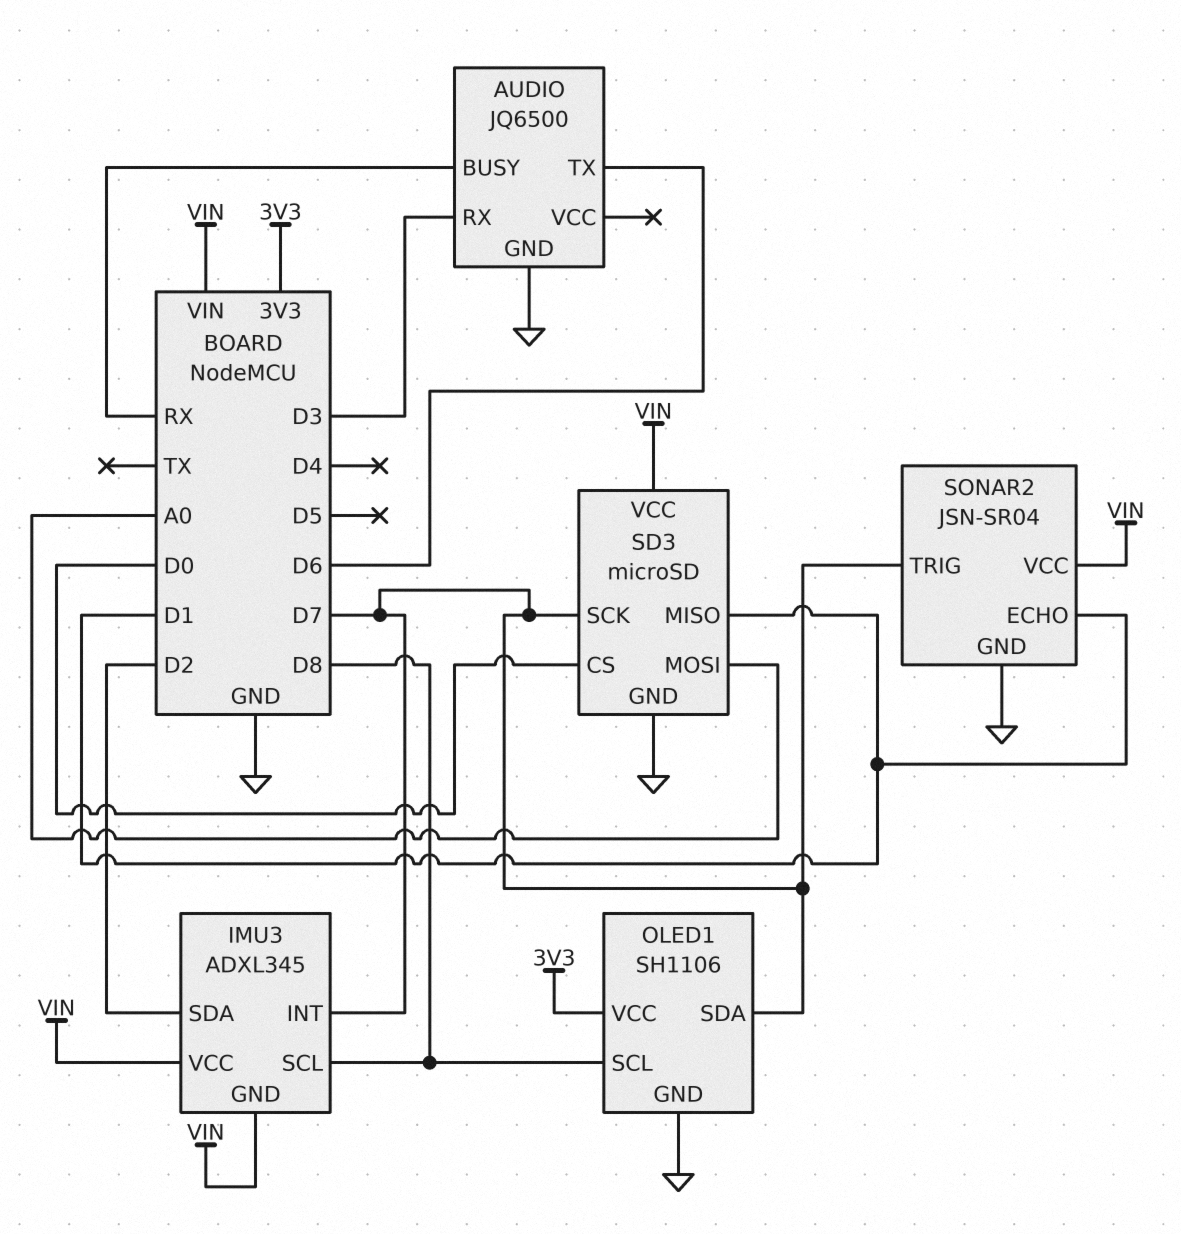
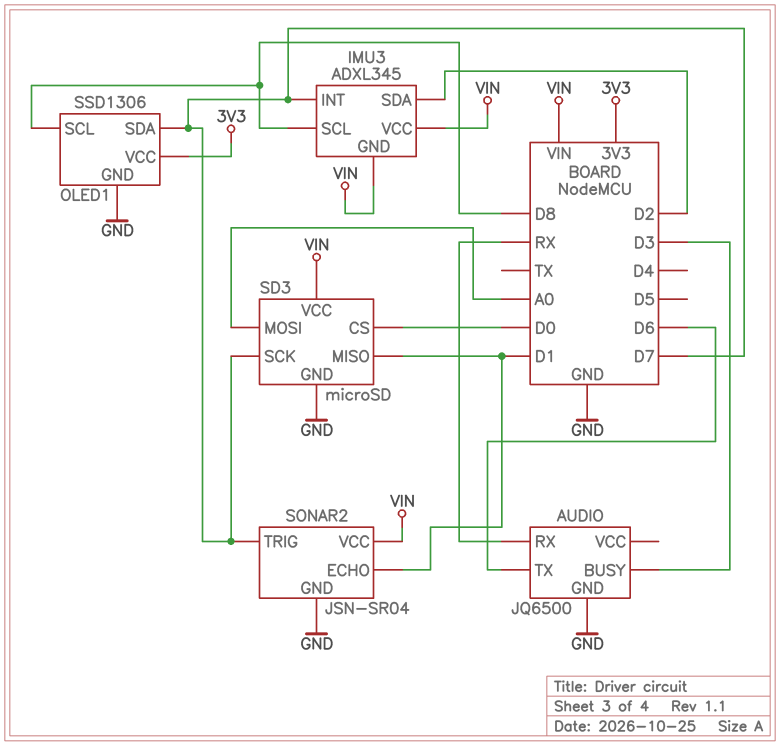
AUDIO pin BUSY: RX -> D3
AUDIO pin RX: D3 -> RX
OLED1: SH1106 -> SSD1306

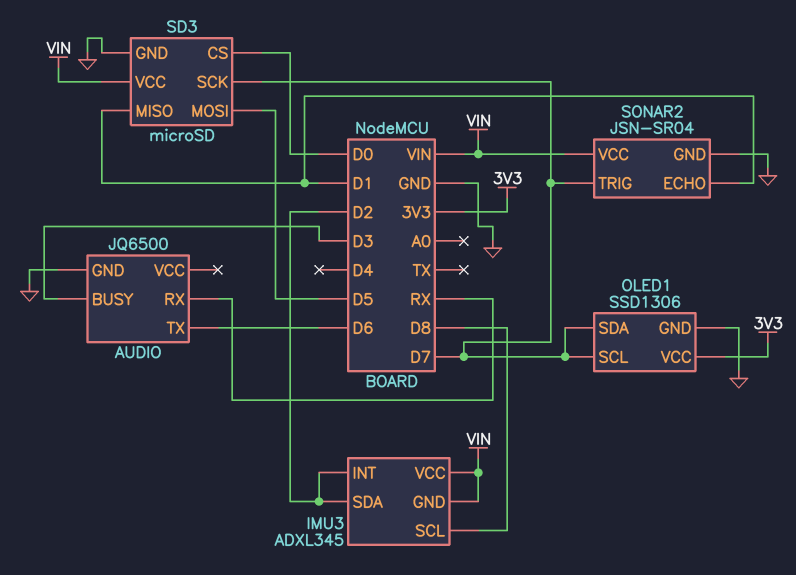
IMU3 pin INT: D7 -> D2
OLED1 pin SCL: D8 -> D7
SD3 pin MOSI: A0 -> D5

